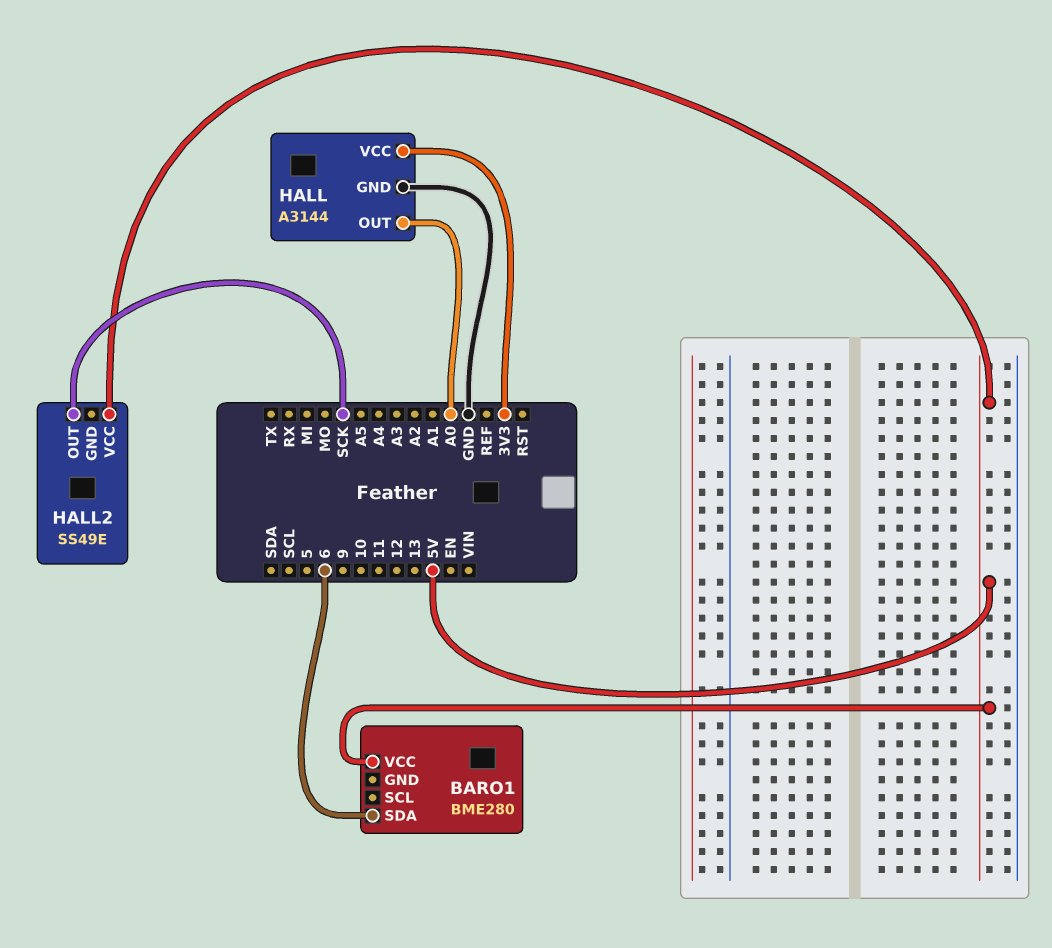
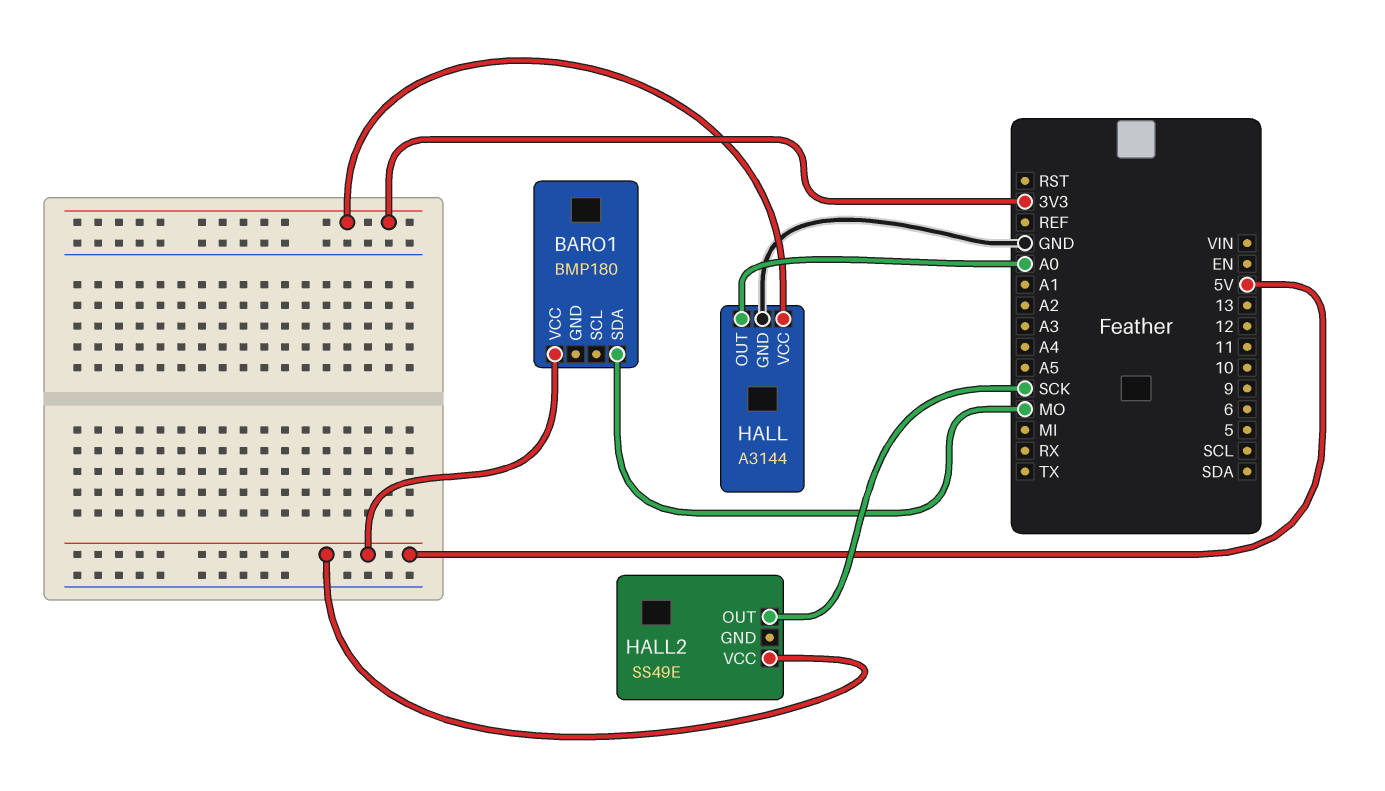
BARO1: BME280 -> BMP180
BARO1 pin SDA: 6 -> MO

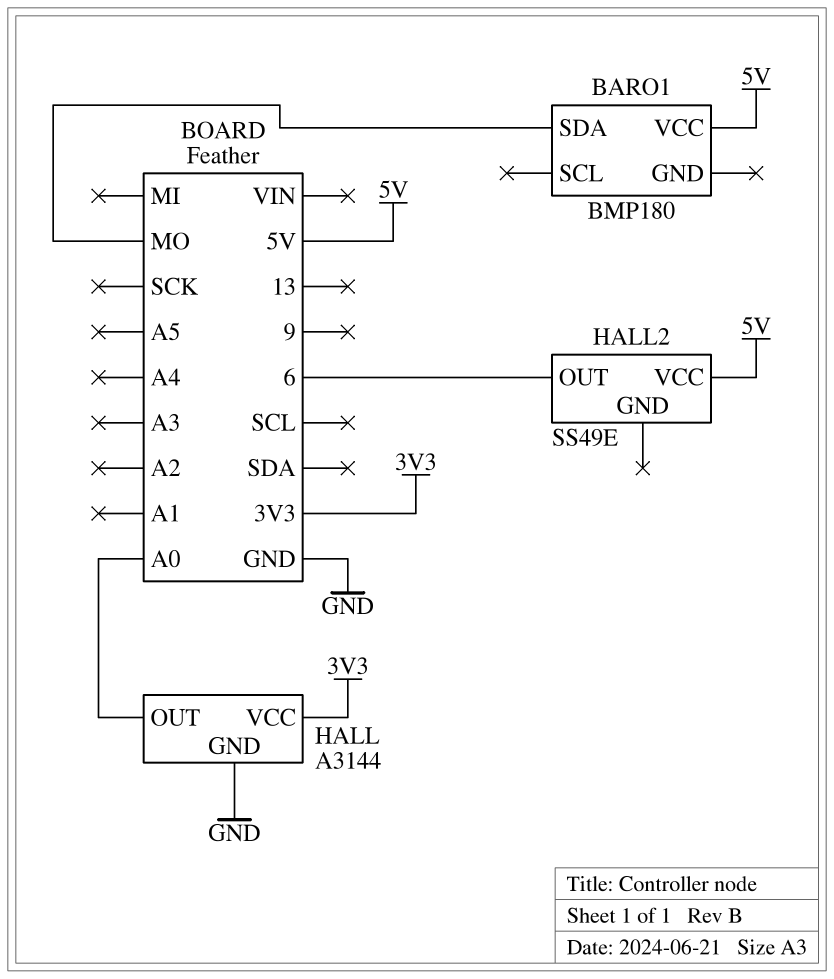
HALL2 pin OUT: SCK -> 6

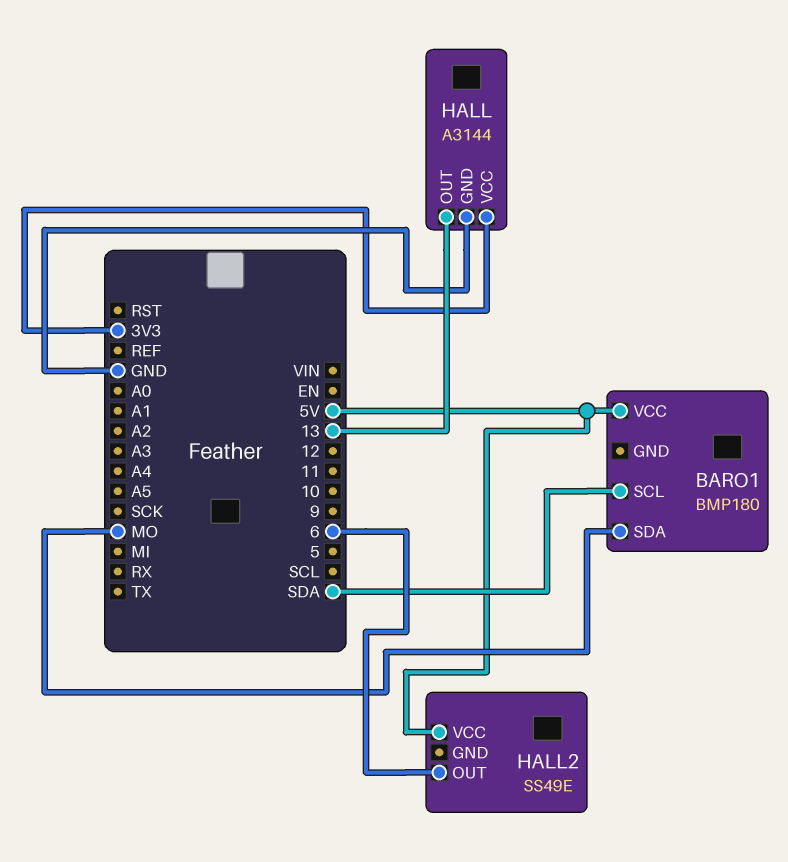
BARO1 pin SCL: none -> SDA
HALL pin OUT: A0 -> 13

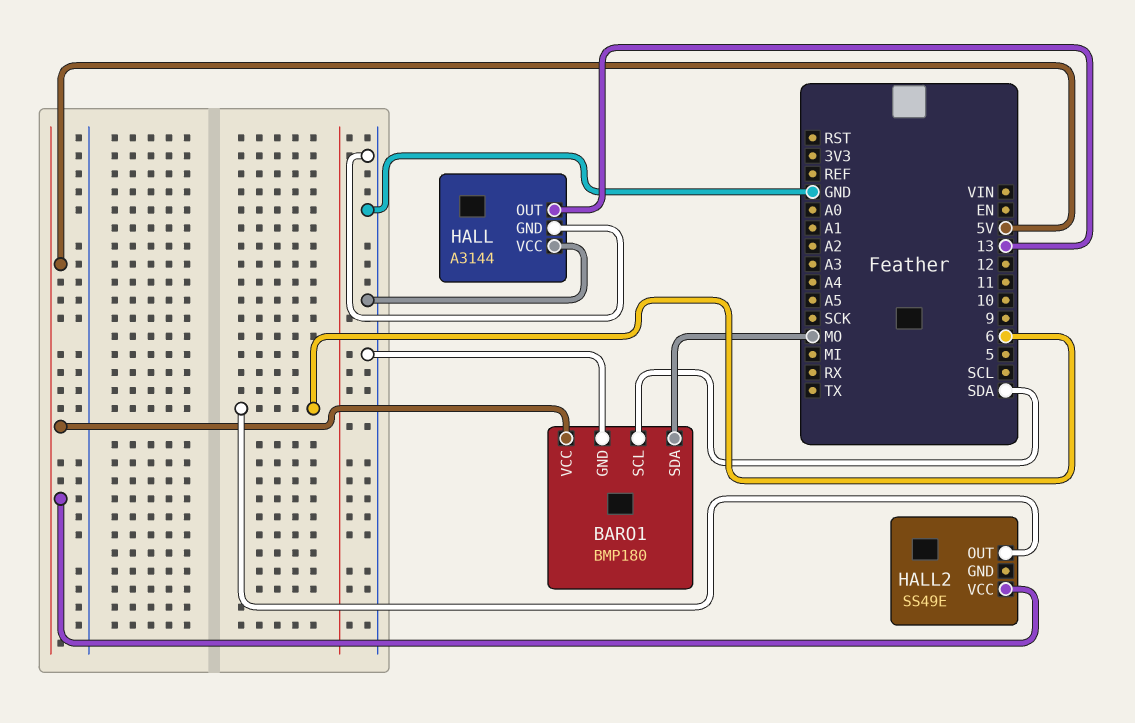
BARO1 pin GND: none -> GND
HALL pin VCC: 3V3 -> GND

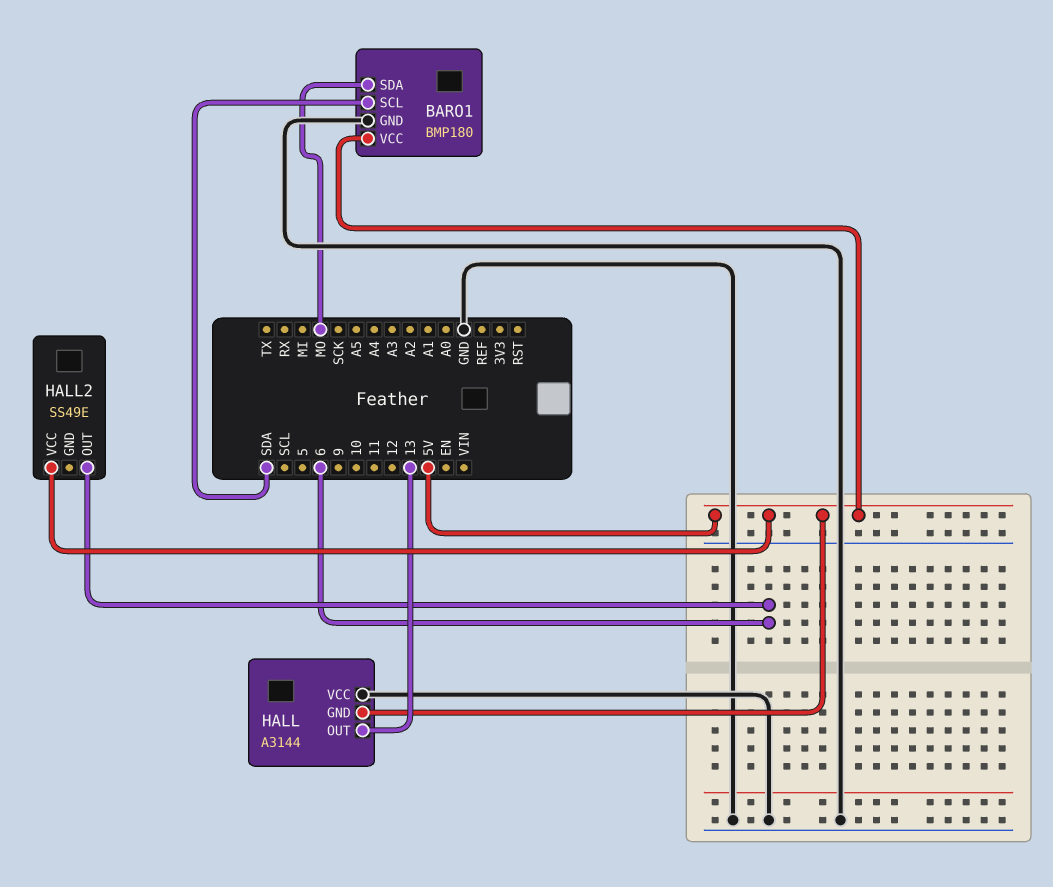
HALL pin GND: GND -> 5V

